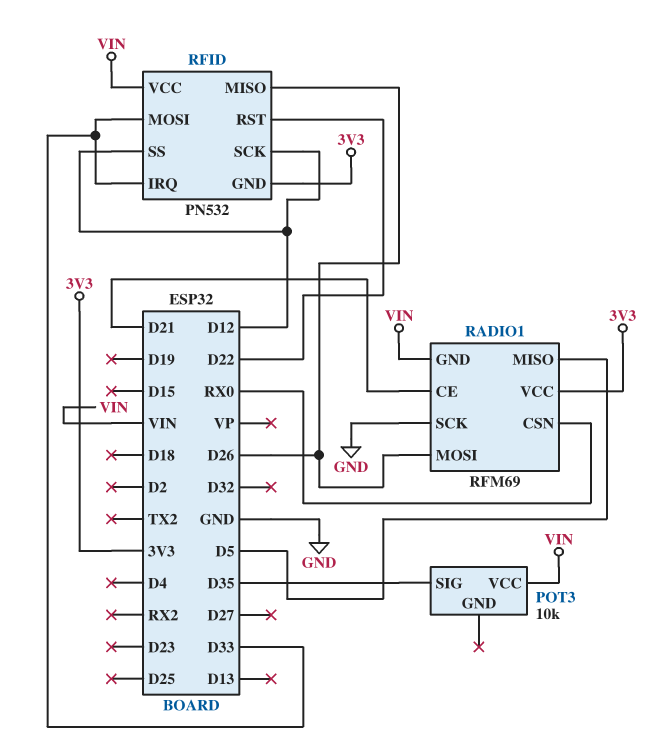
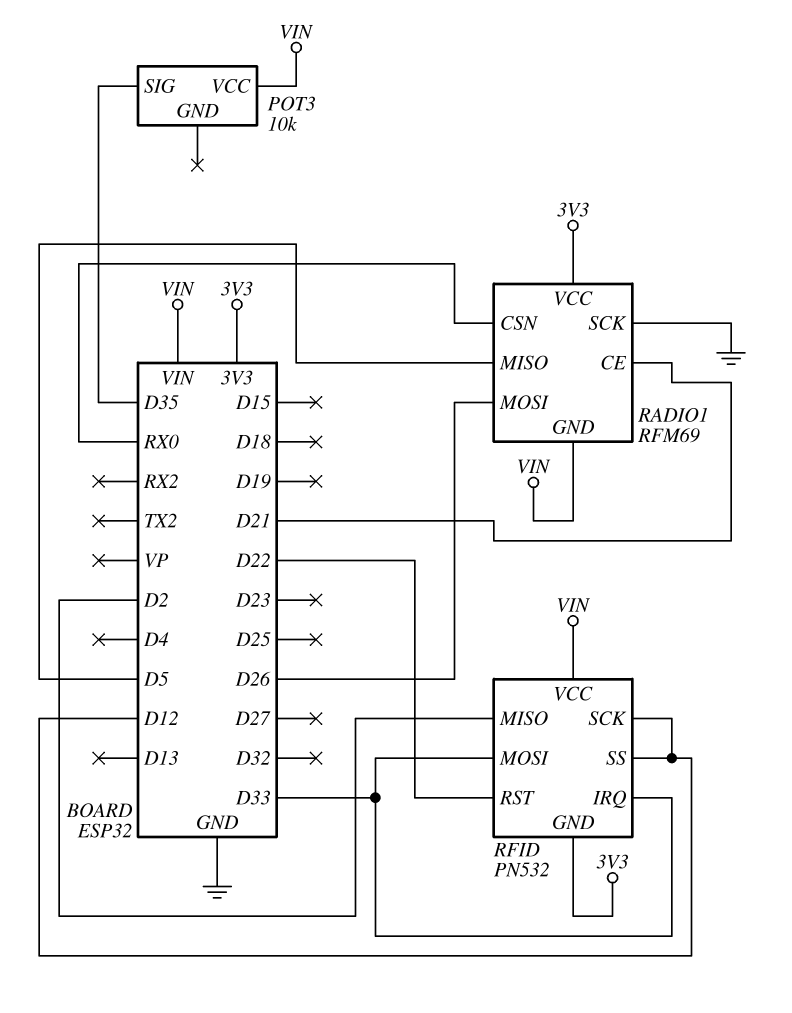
RFID pin MISO: D26 -> D2

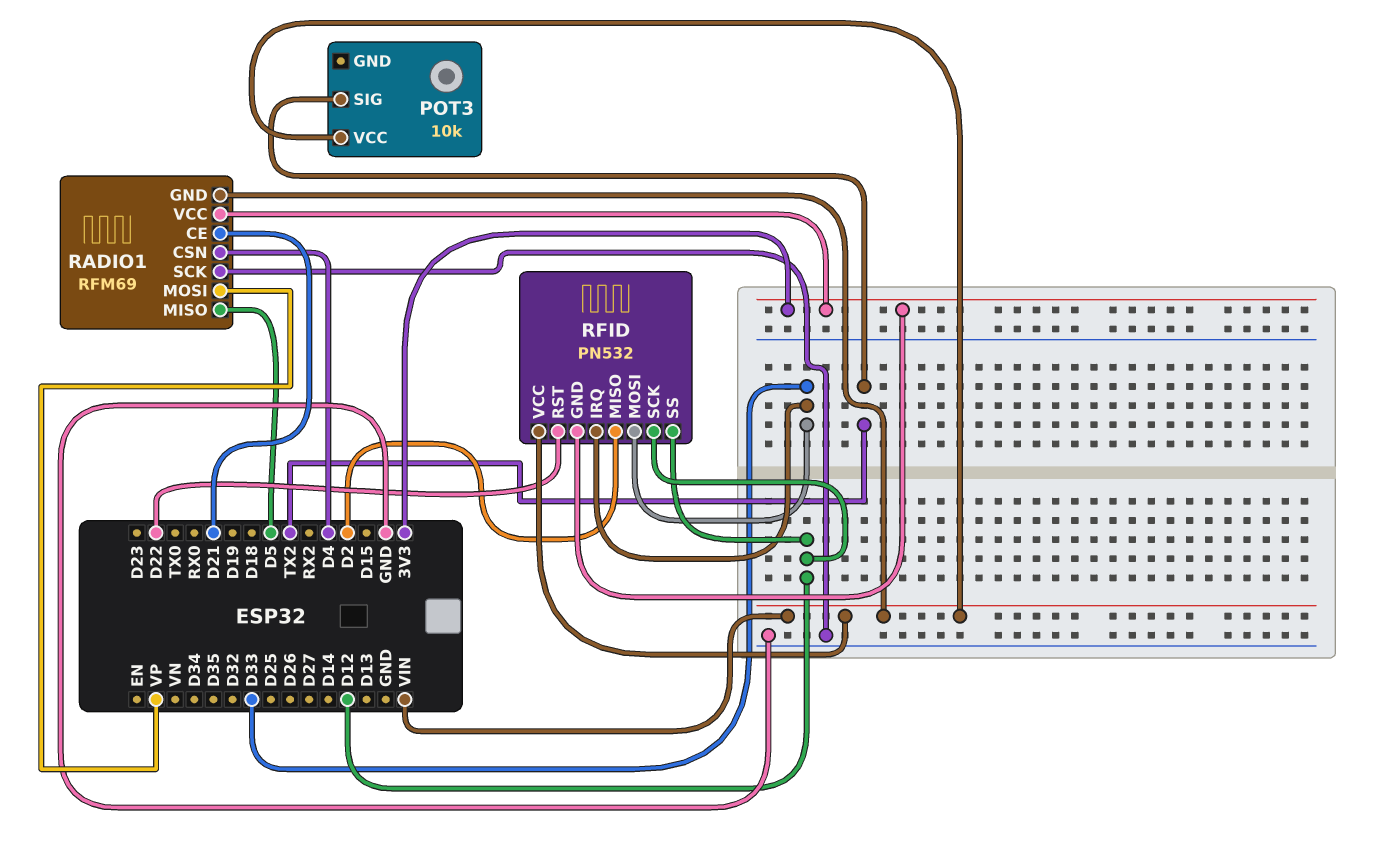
POT3 pin SIG: D35 -> TX2
RADIO1 pin CSN: RX0 -> D4
RADIO1 pin MOSI: D26 -> VP

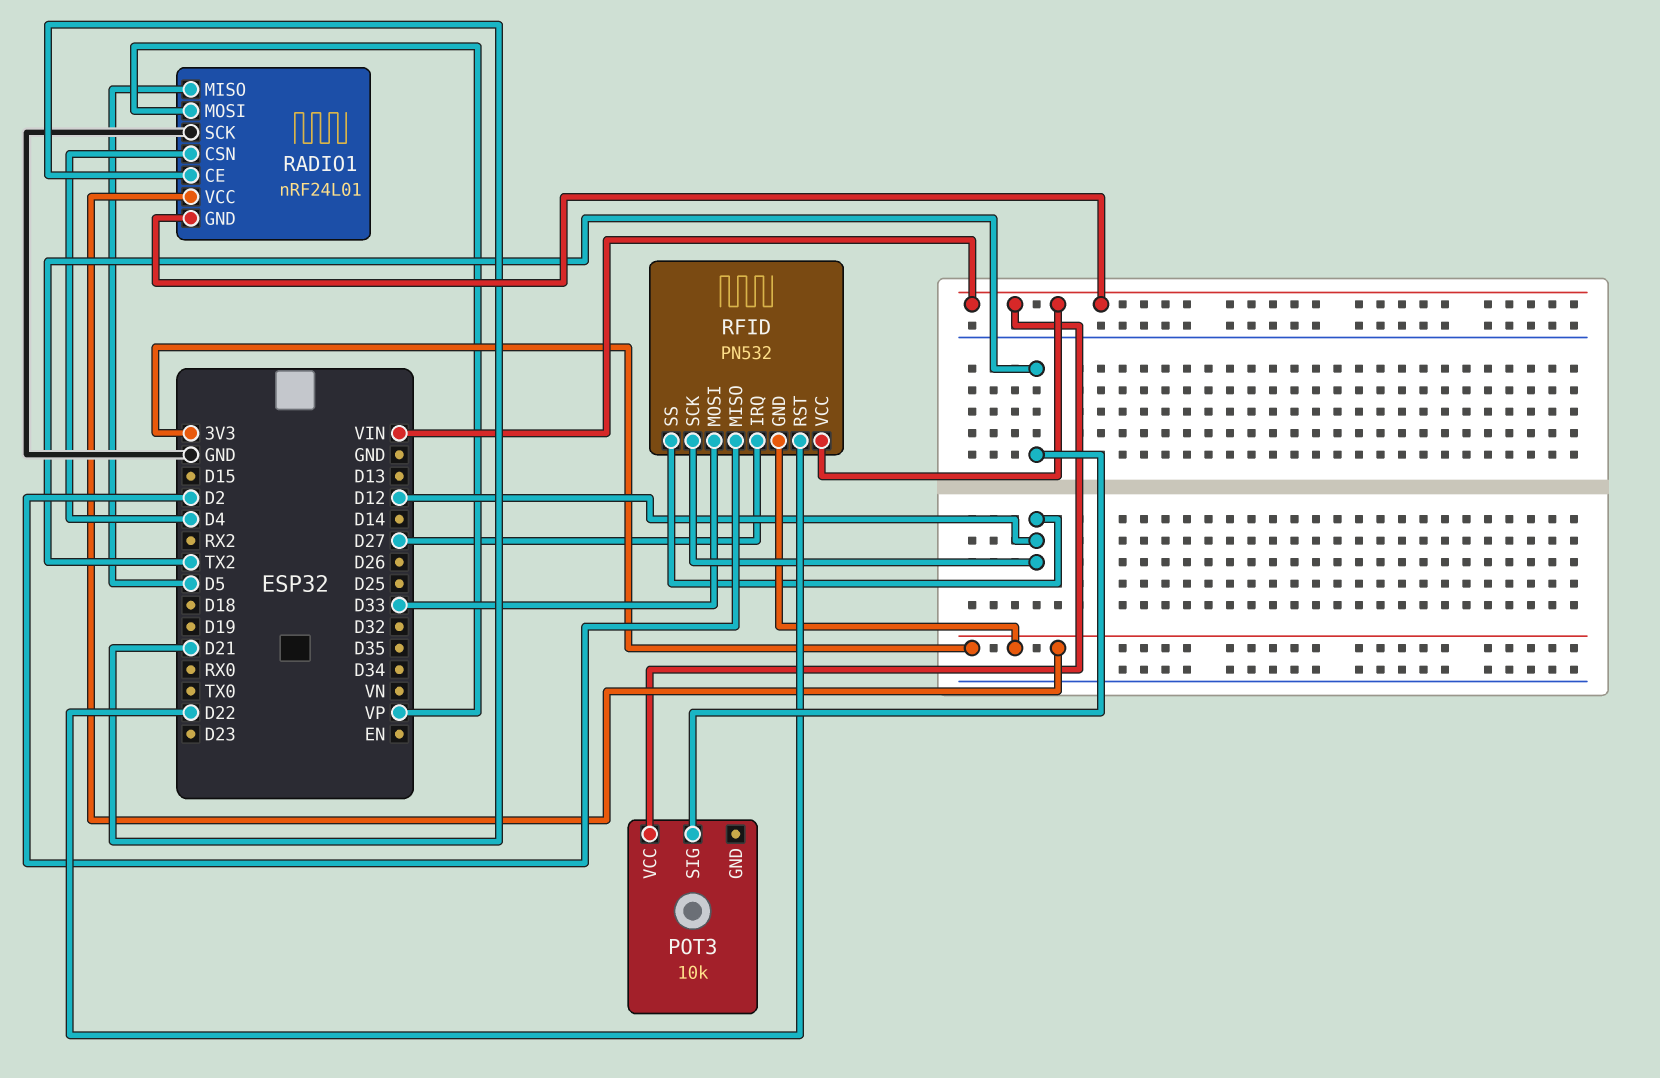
RADIO1: RFM69 -> nRF24L01
RFID pin IRQ: D33 -> D27

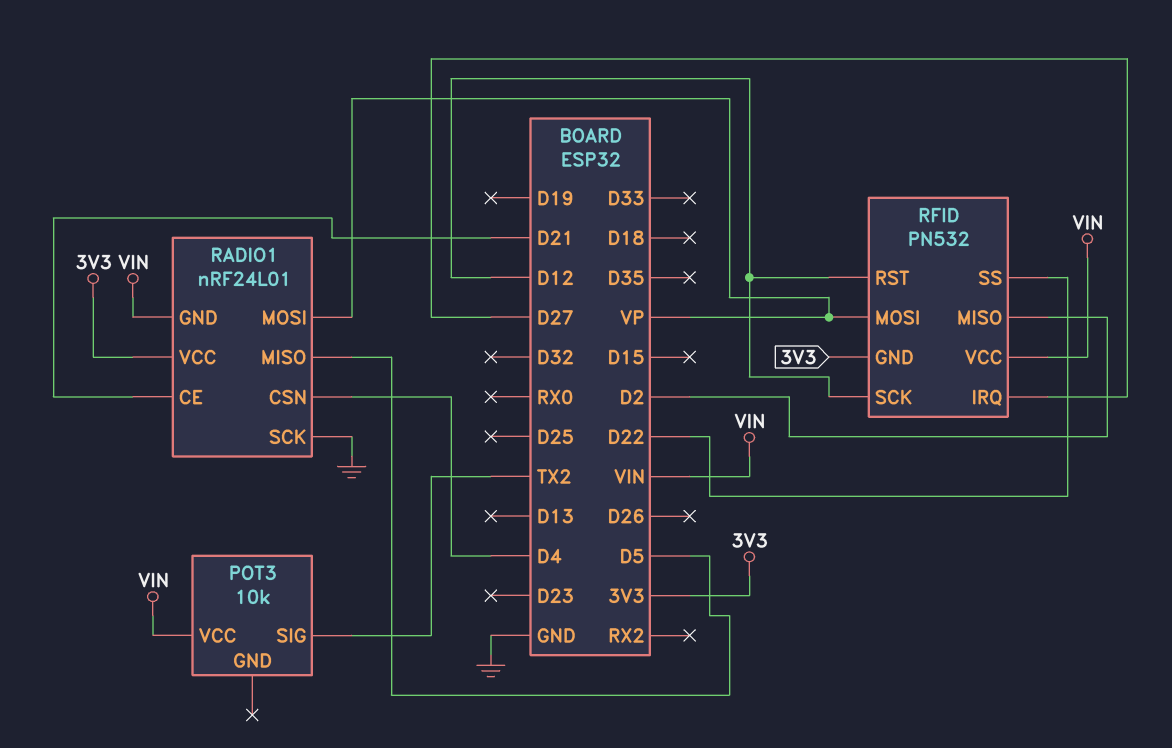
RFID pin MOSI: D33 -> VP
RFID pin RST: D22 -> D12
RFID pin SS: D12 -> D22

